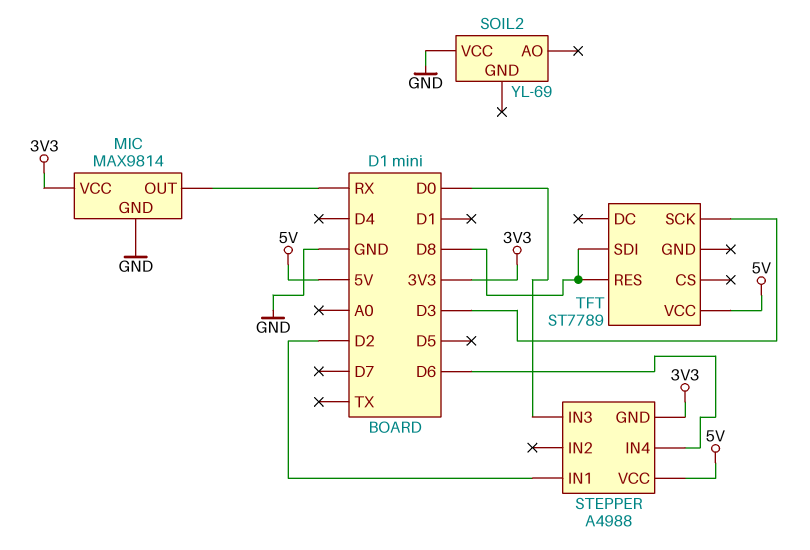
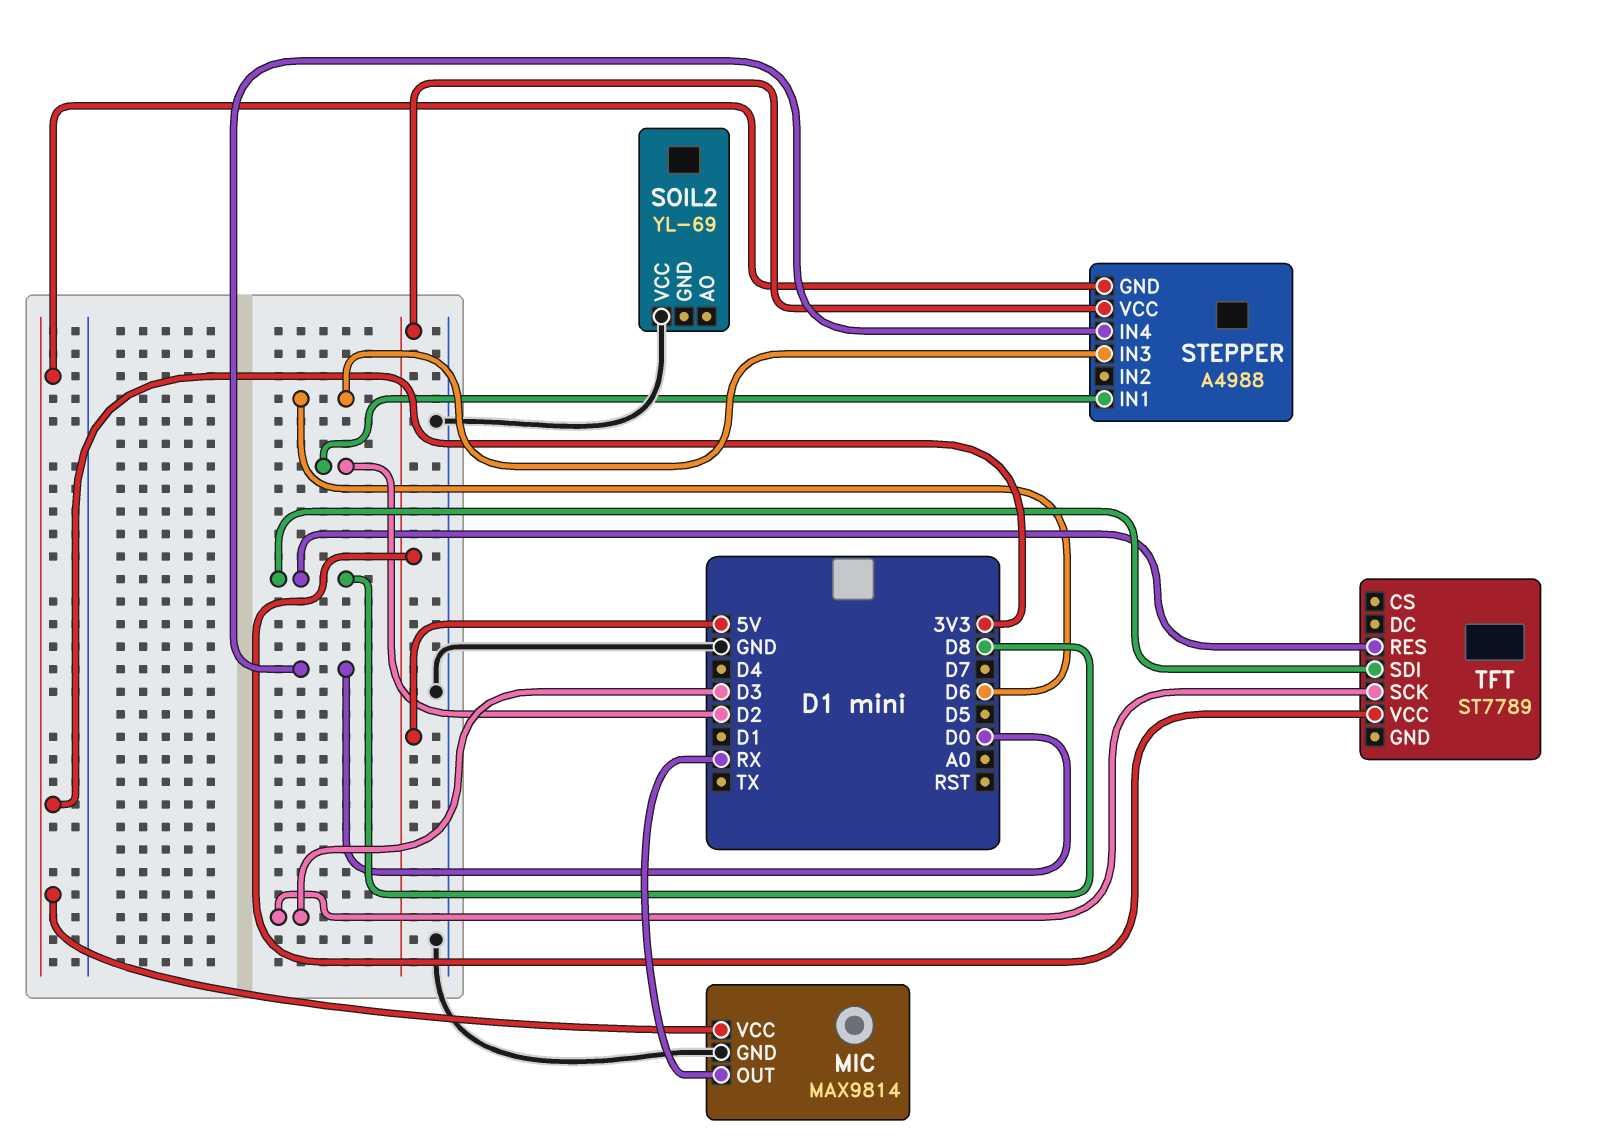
STEPPER pin IN3: D0 -> D6
STEPPER pin IN4: D6 -> D0

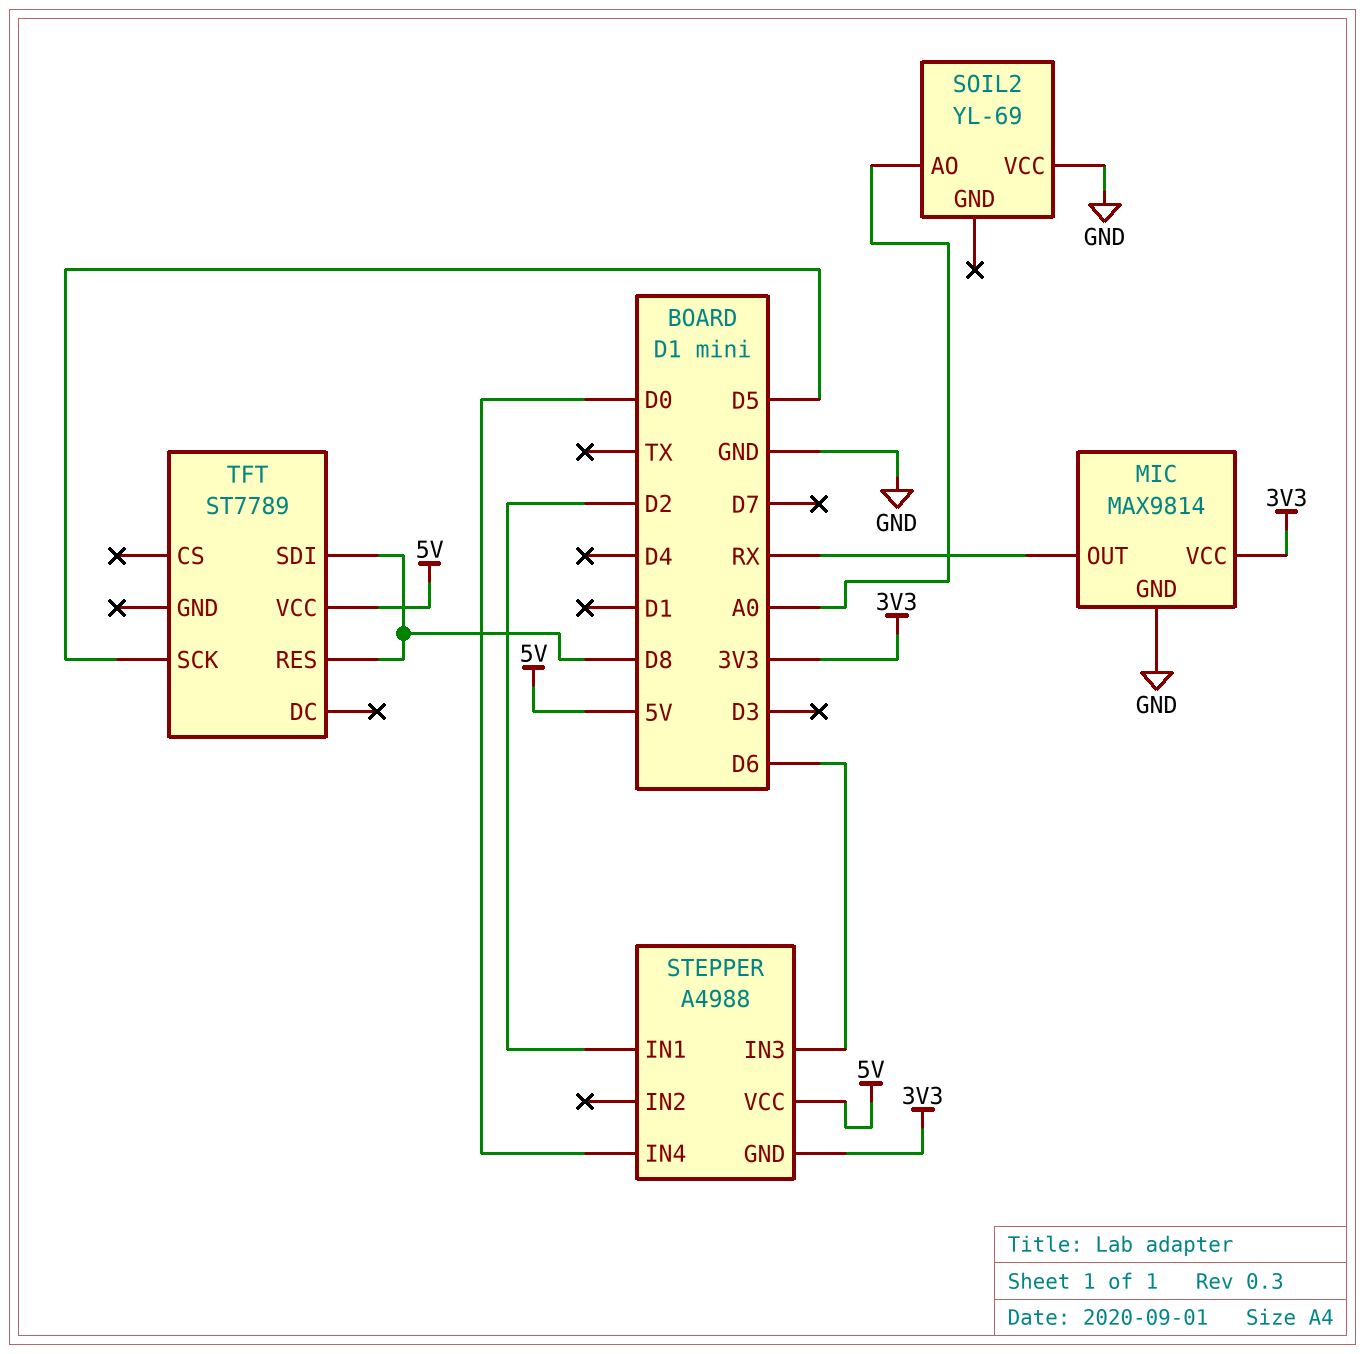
SOIL2 pin AO: none -> A0
TFT pin SCK: D3 -> D5

